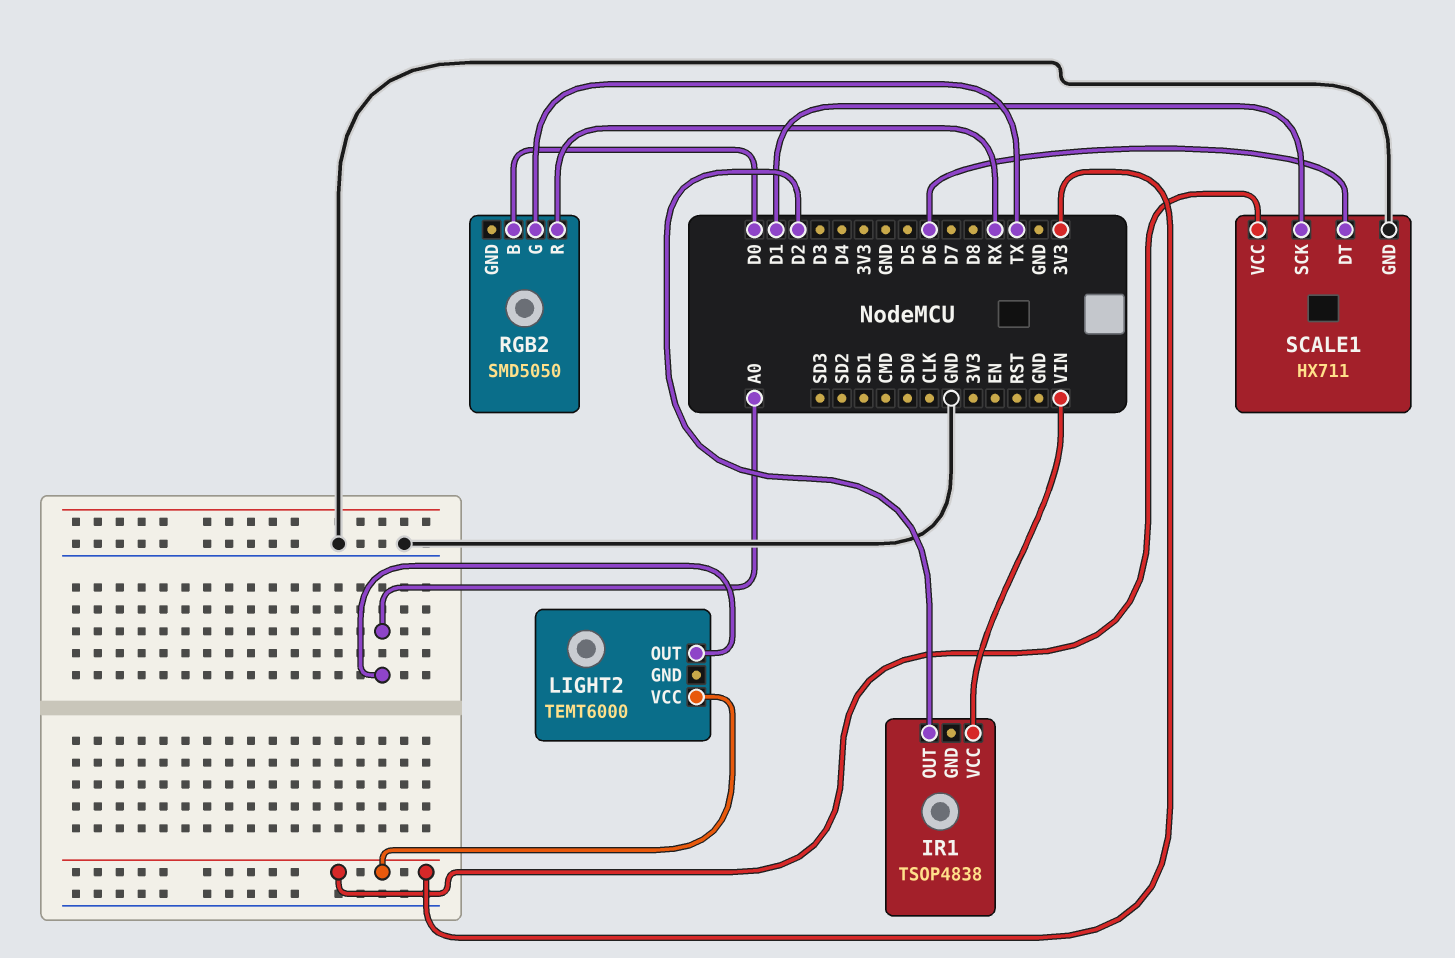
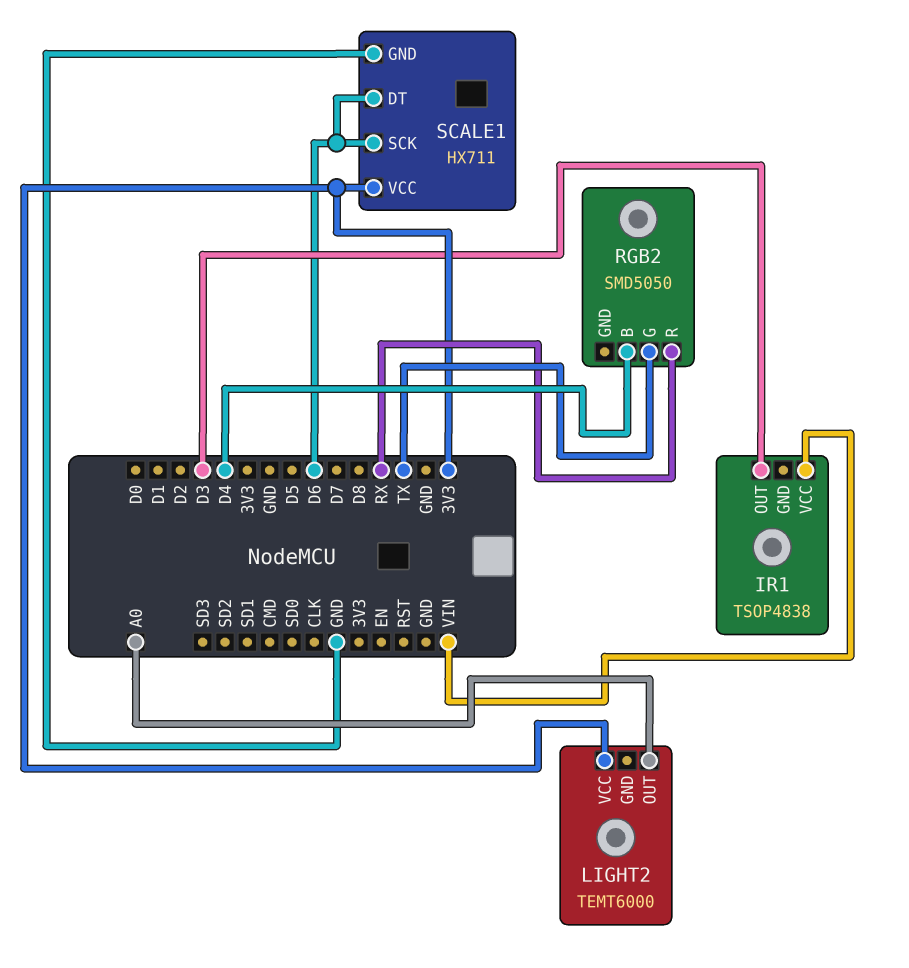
IR1 pin OUT: D2 -> D3
RGB2 pin B: D0 -> D4
SCALE1 pin SCK: D1 -> D6

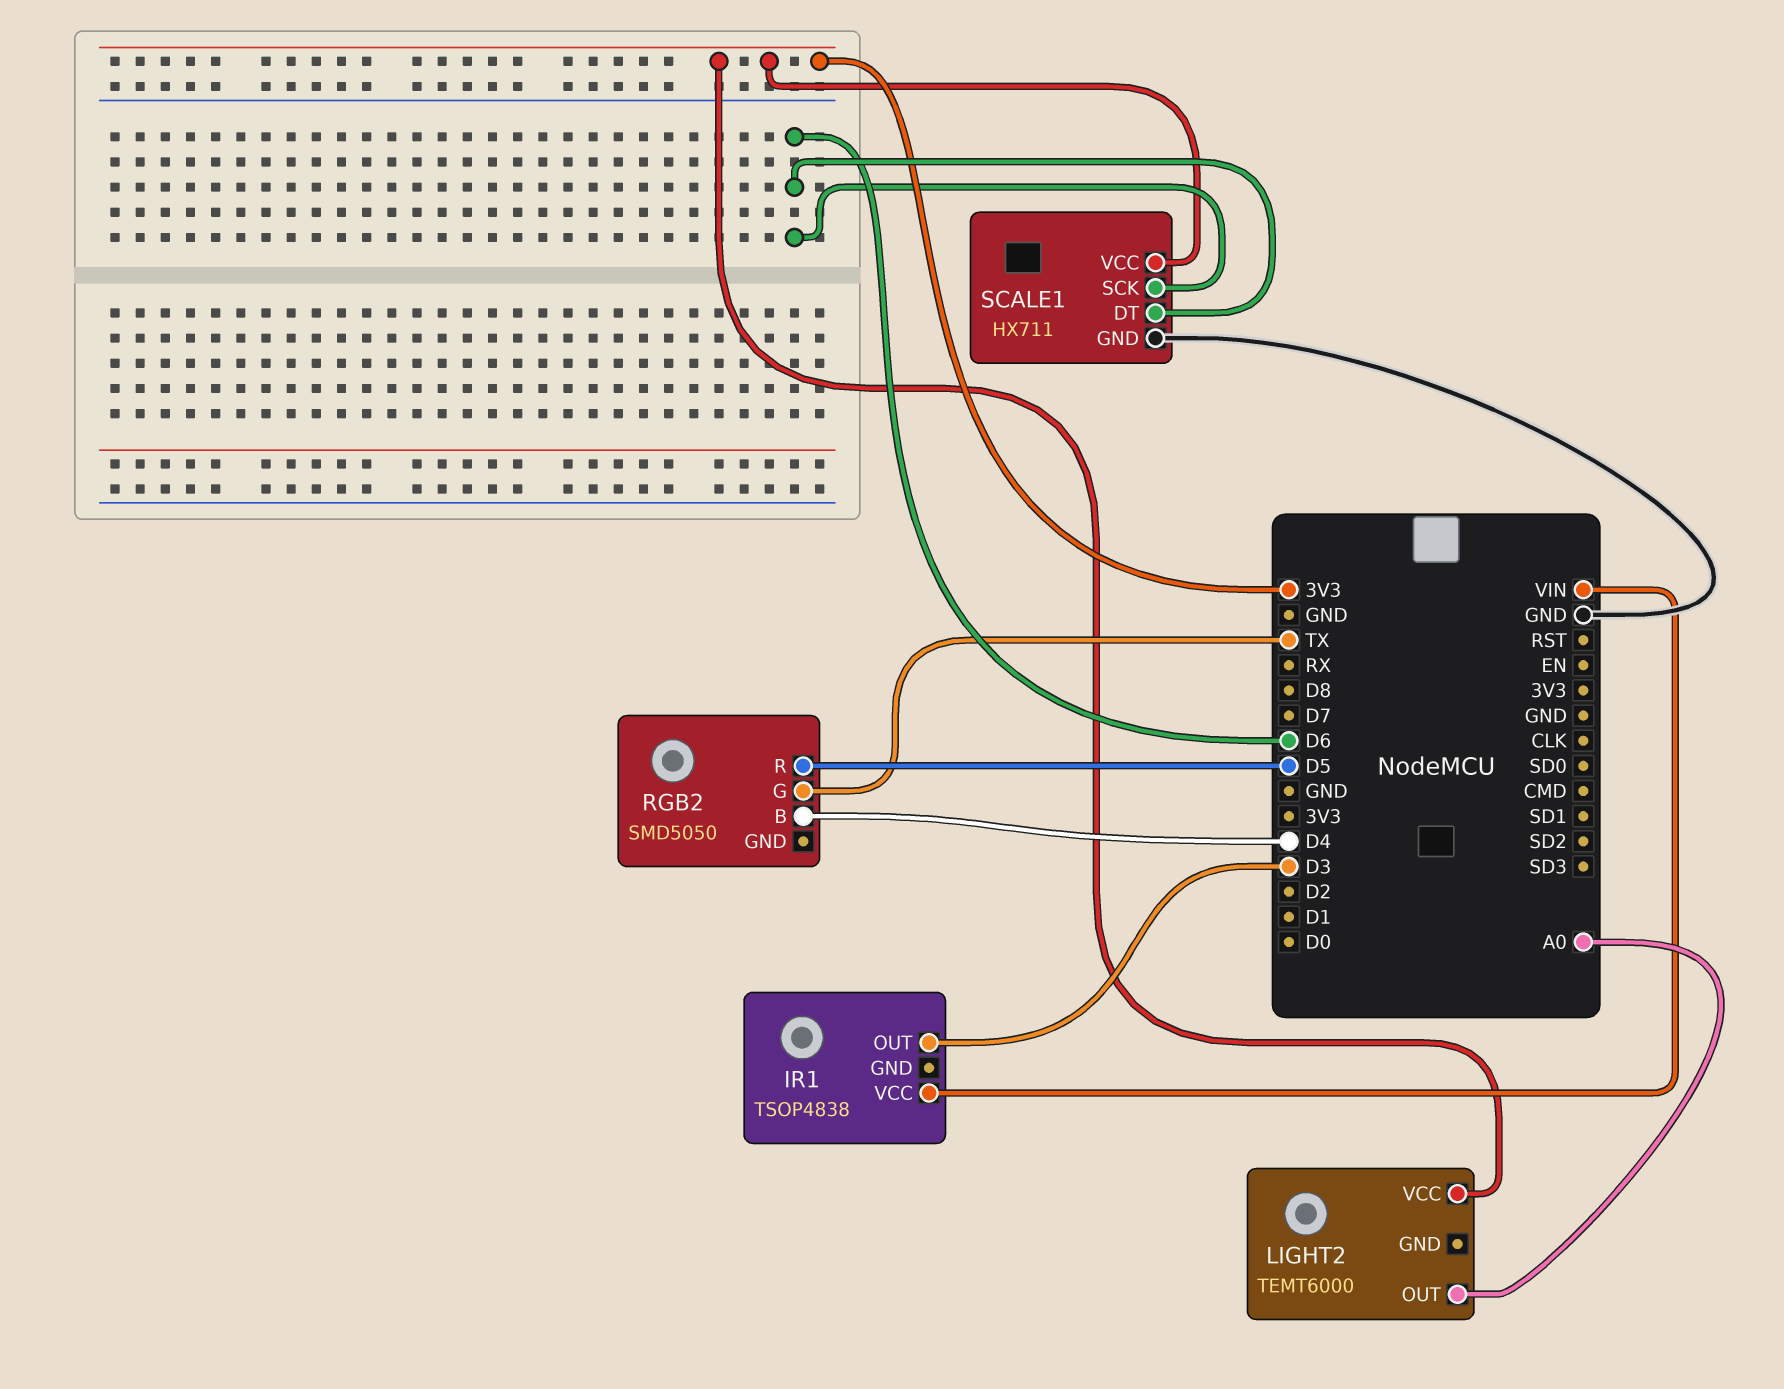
RGB2 pin R: RX -> D5

